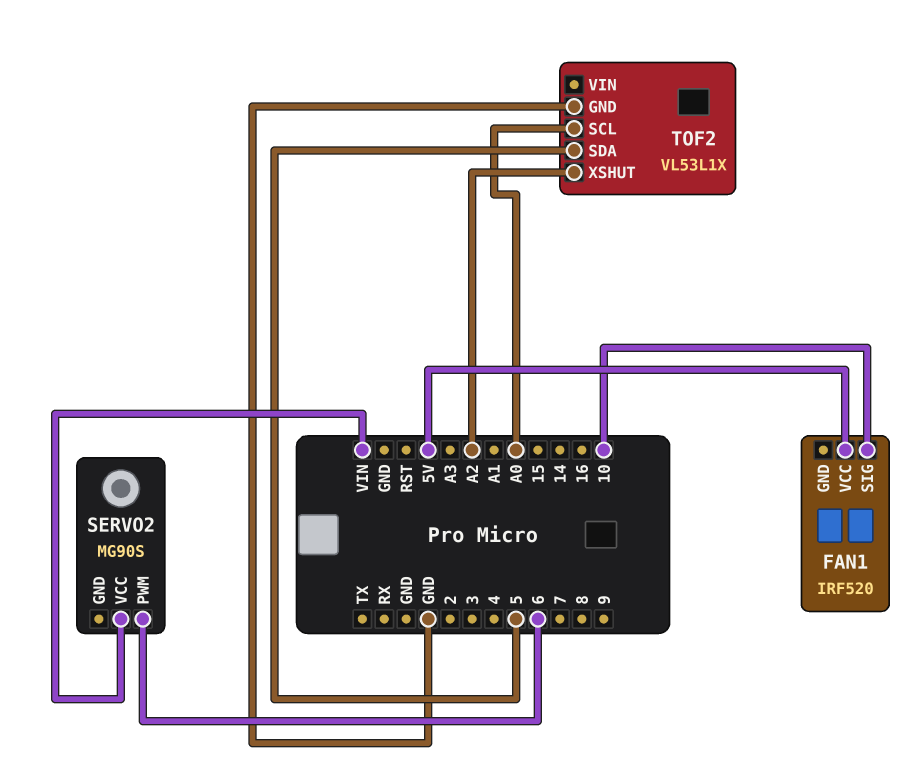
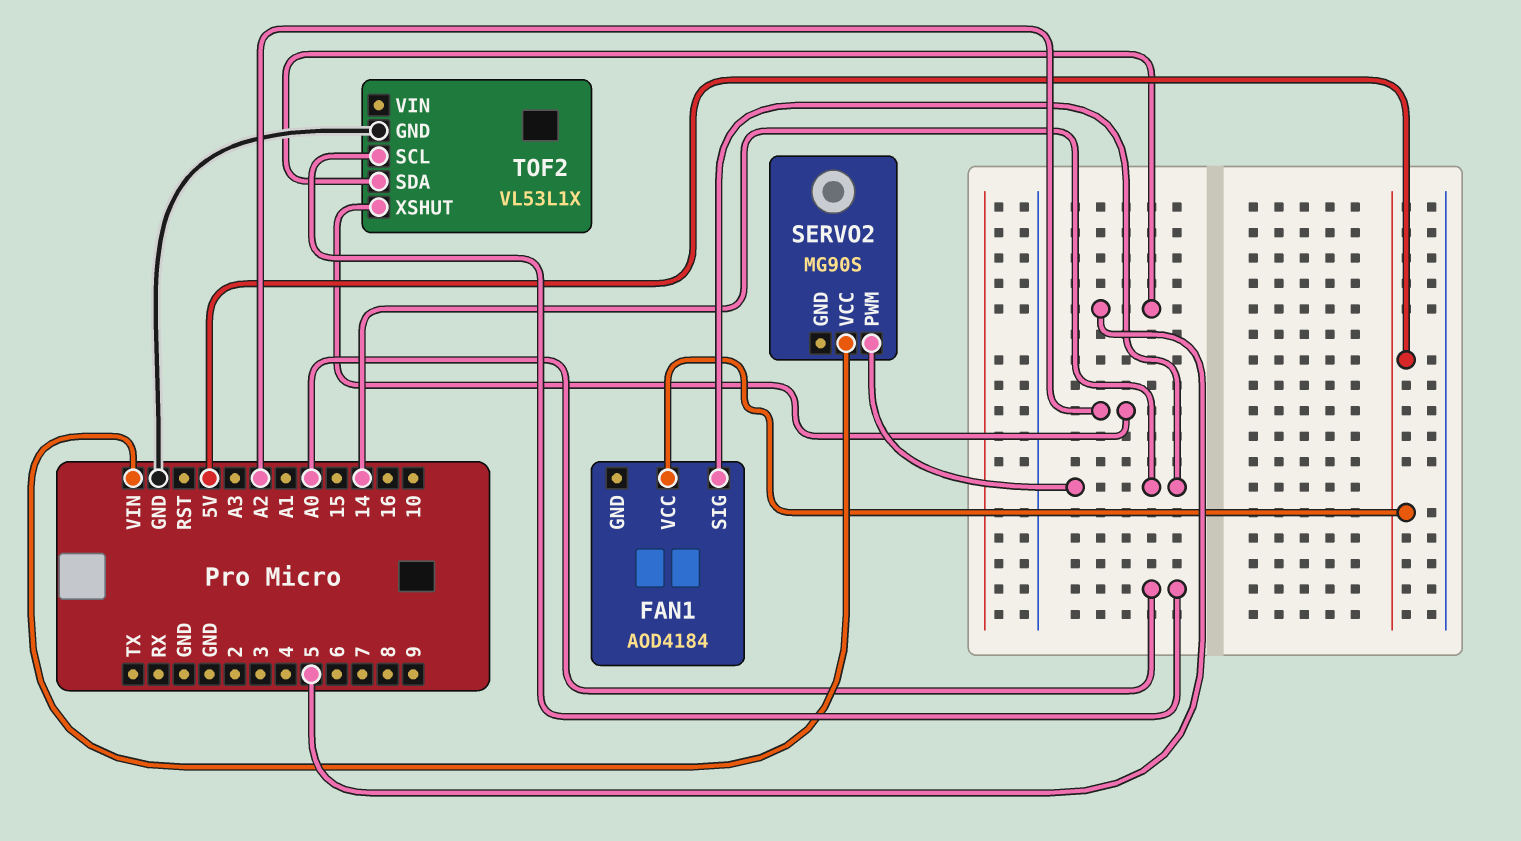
FAN1: IRF520 -> AOD4184
FAN1 pin SIG: 10 -> 14
SERVO2 pin PWM: 6 -> 14

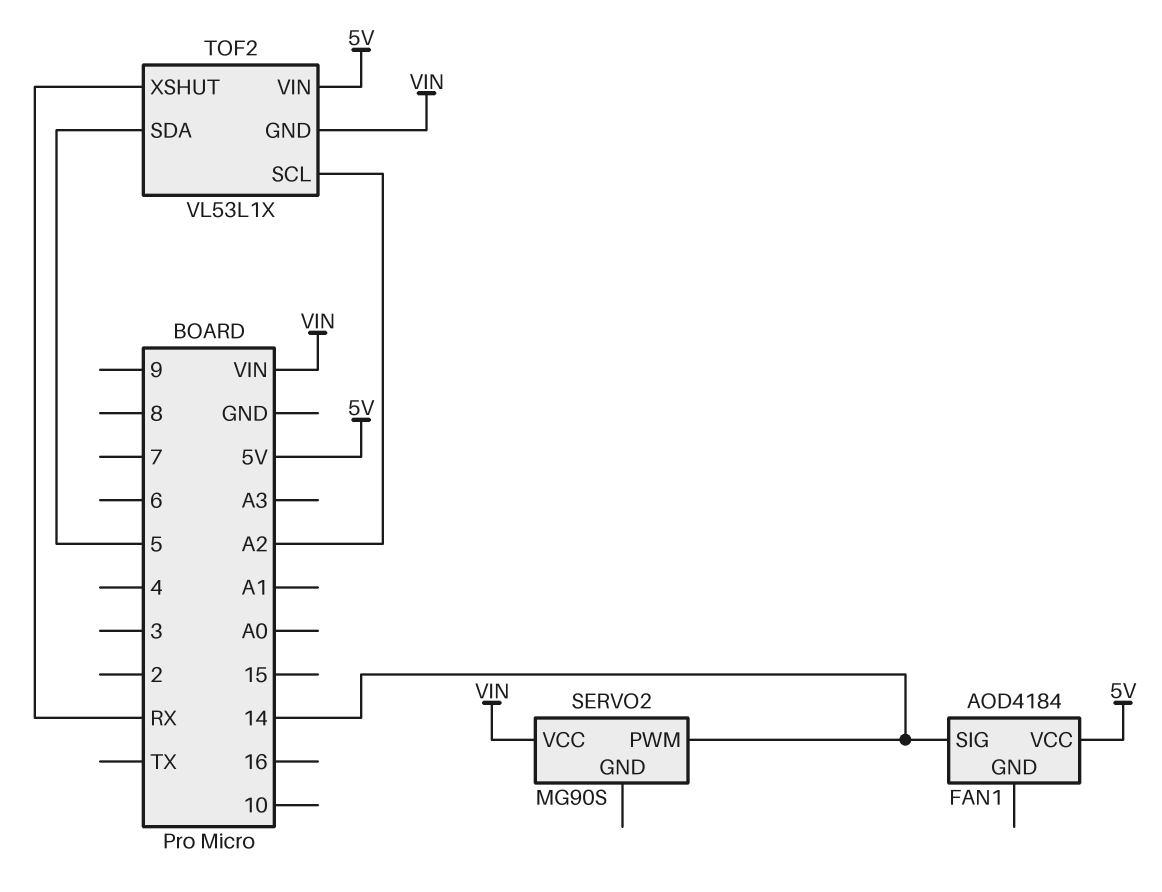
TOF2 pin GND: GND -> VIN
TOF2 pin SCL: A0 -> A2
TOF2 pin VIN: none -> 5V
TOF2 pin XSHUT: A2 -> RX

